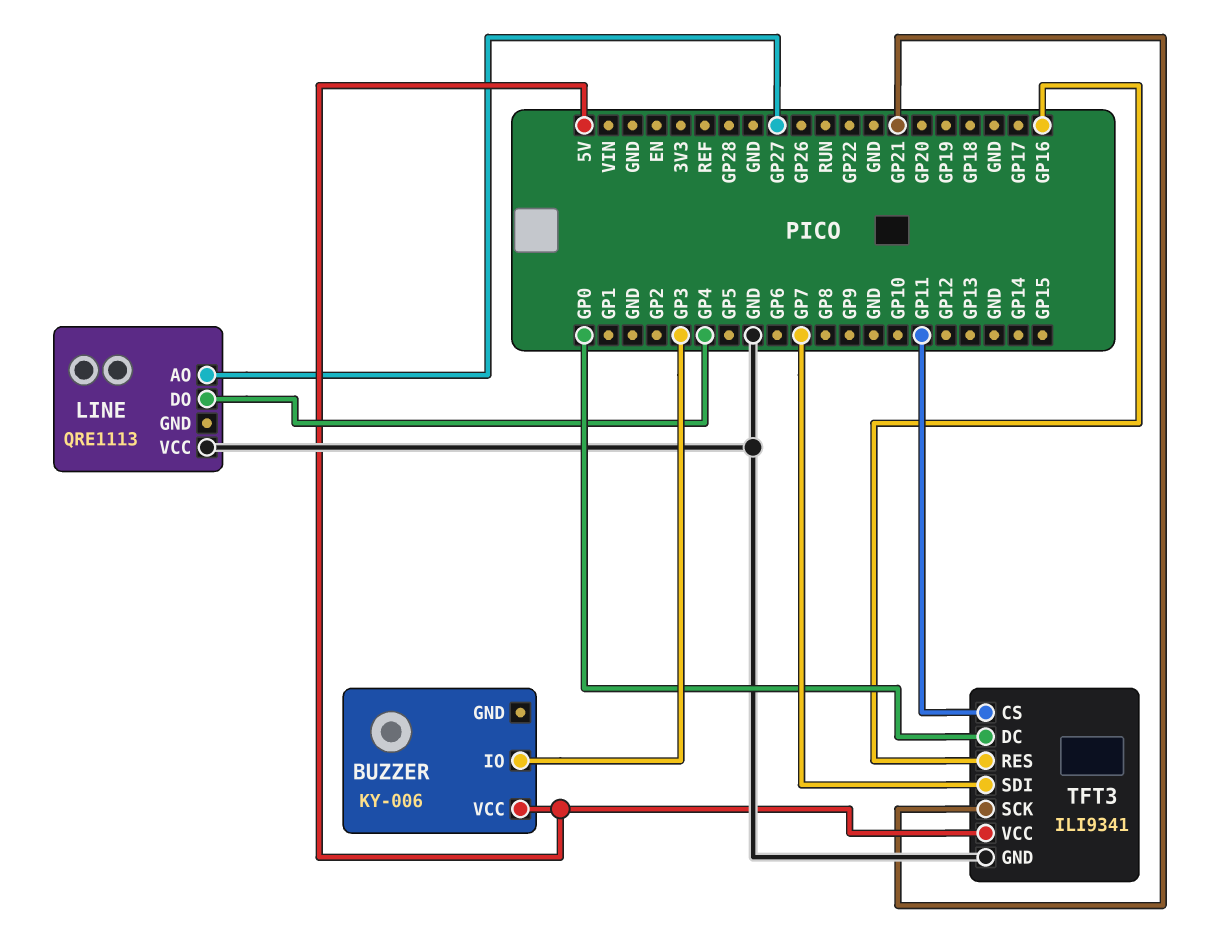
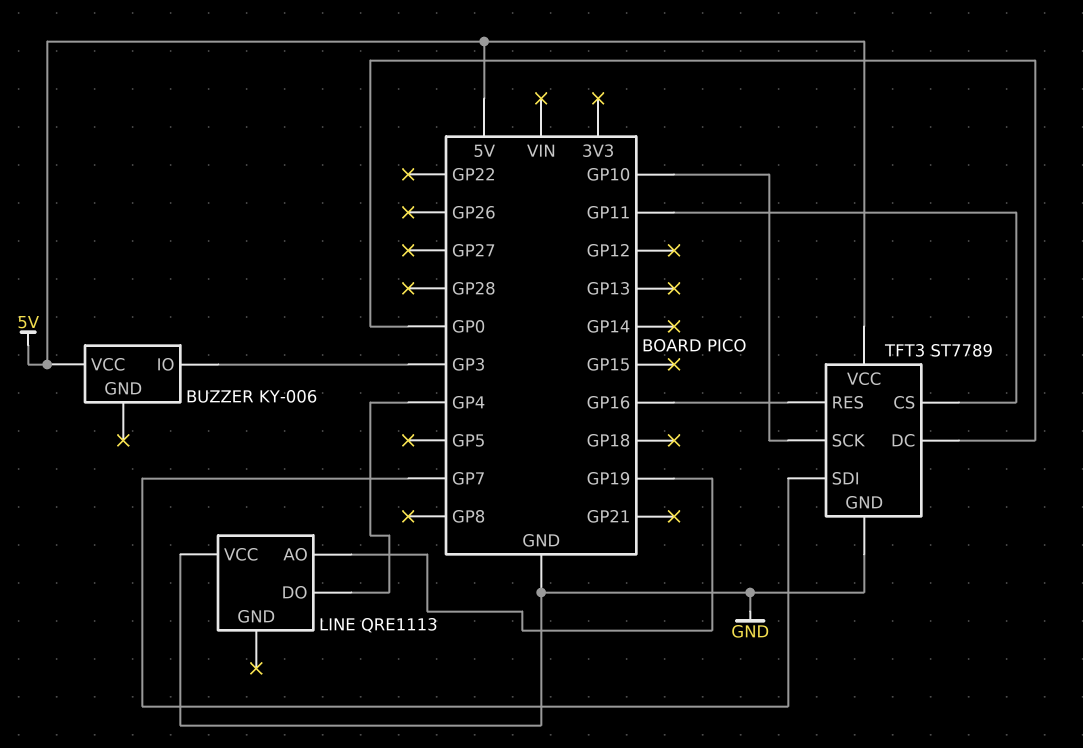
LINE pin AO: GP27 -> GP19
TFT3: ILI9341 -> ST7789
TFT3 pin SCK: GP21 -> GP10

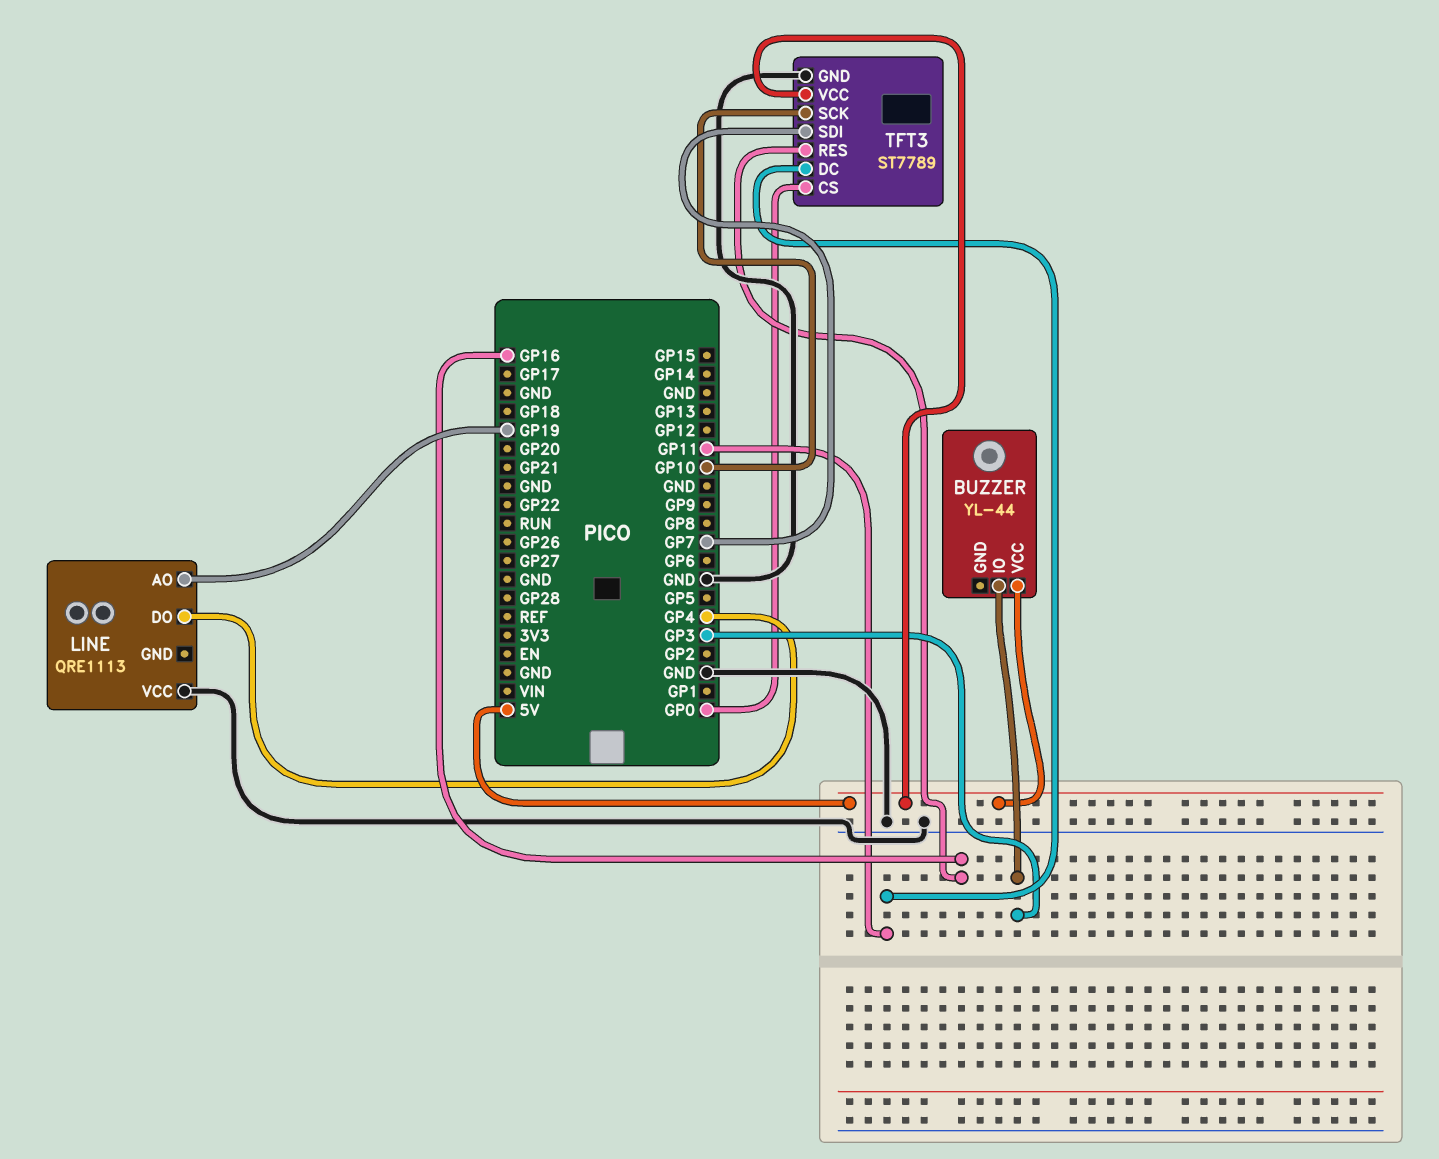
BUZZER: KY-006 -> YL-44
TFT3 pin CS: GP11 -> GP0
TFT3 pin DC: GP0 -> GP11

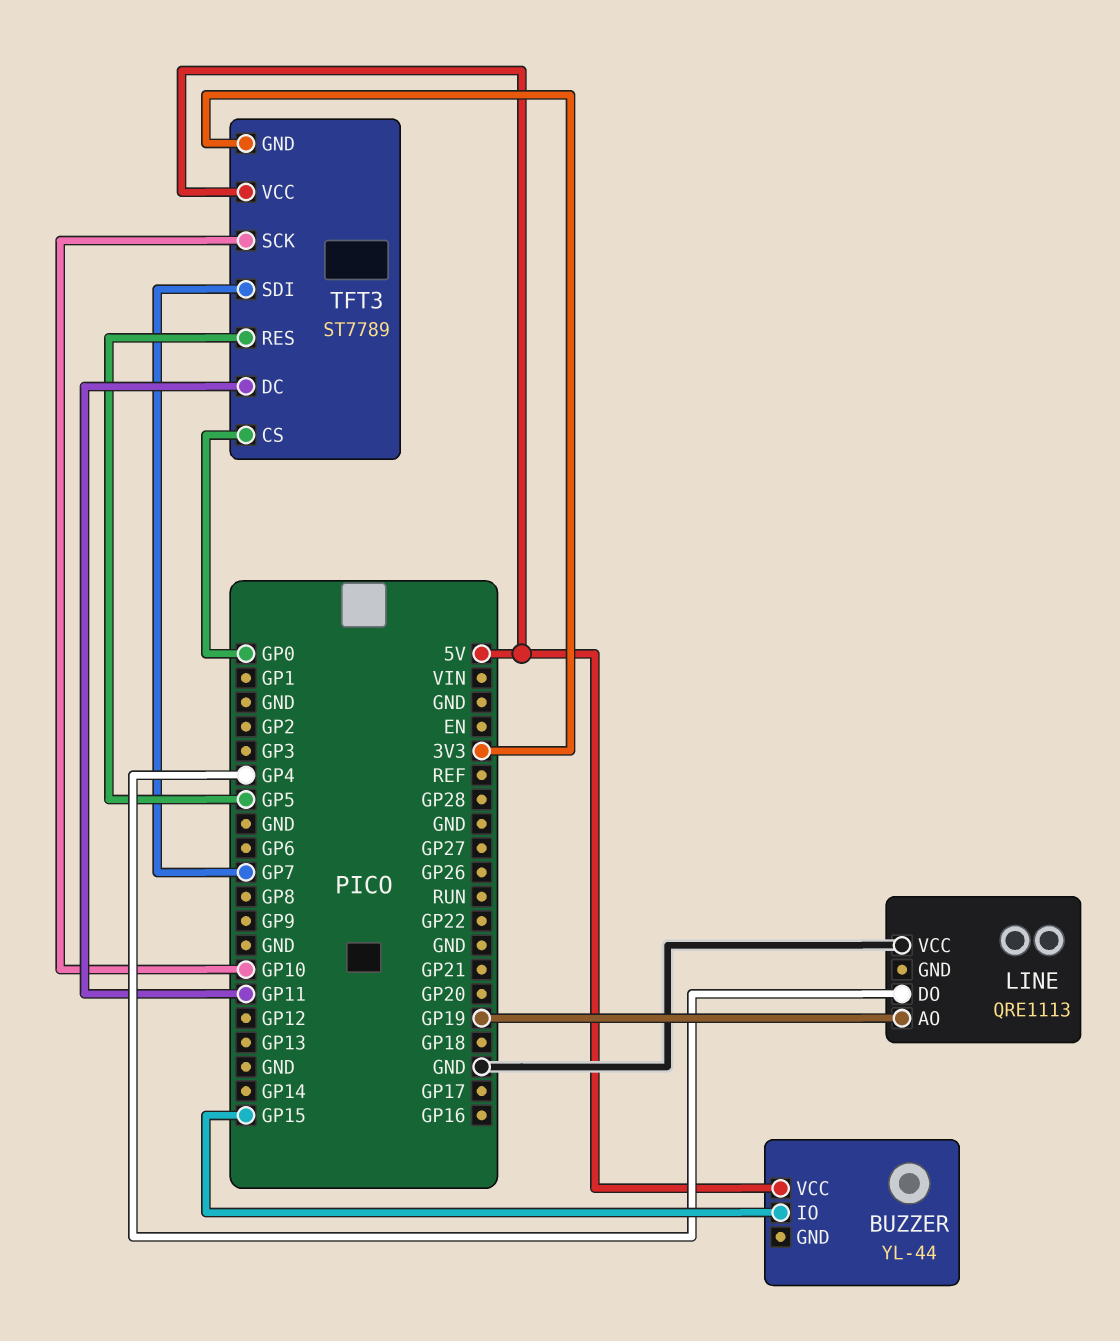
BUZZER pin IO: GP3 -> GP15
TFT3 pin GND: GND -> 3V3
TFT3 pin RES: GP16 -> GP5

